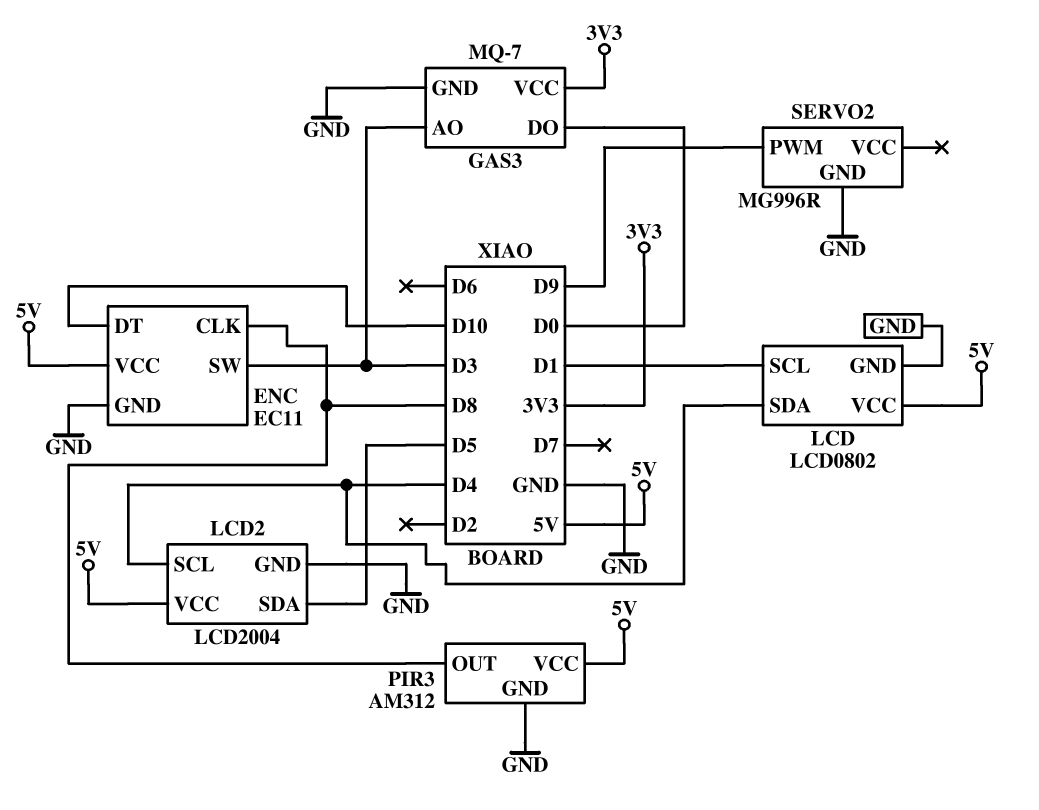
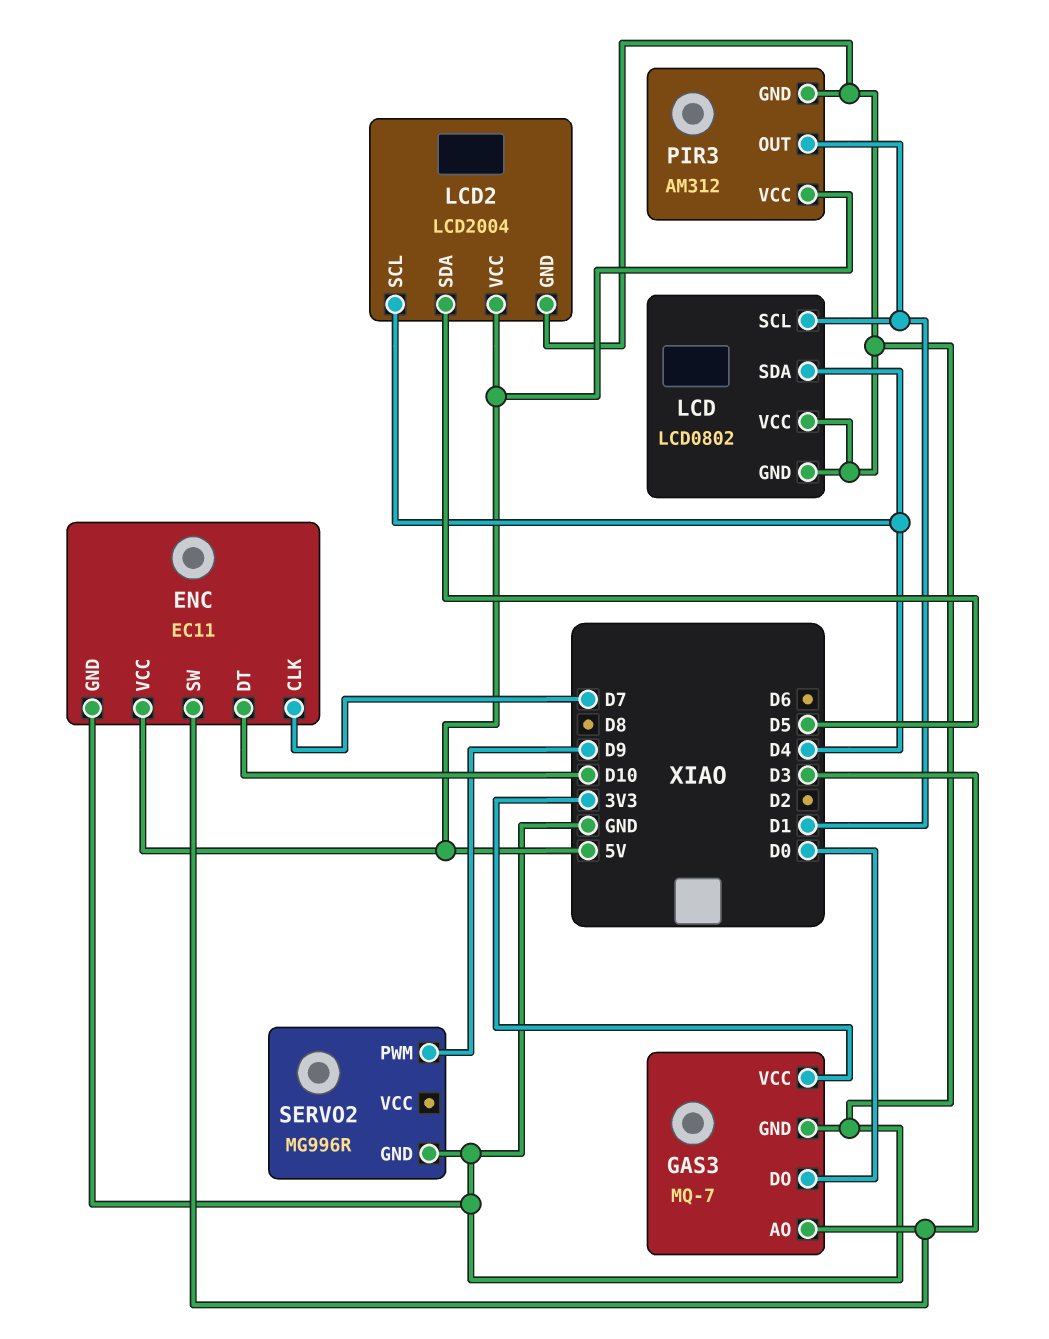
ENC pin CLK: D8 -> D7
LCD pin VCC: 5V -> GND
PIR3 pin OUT: D8 -> D1

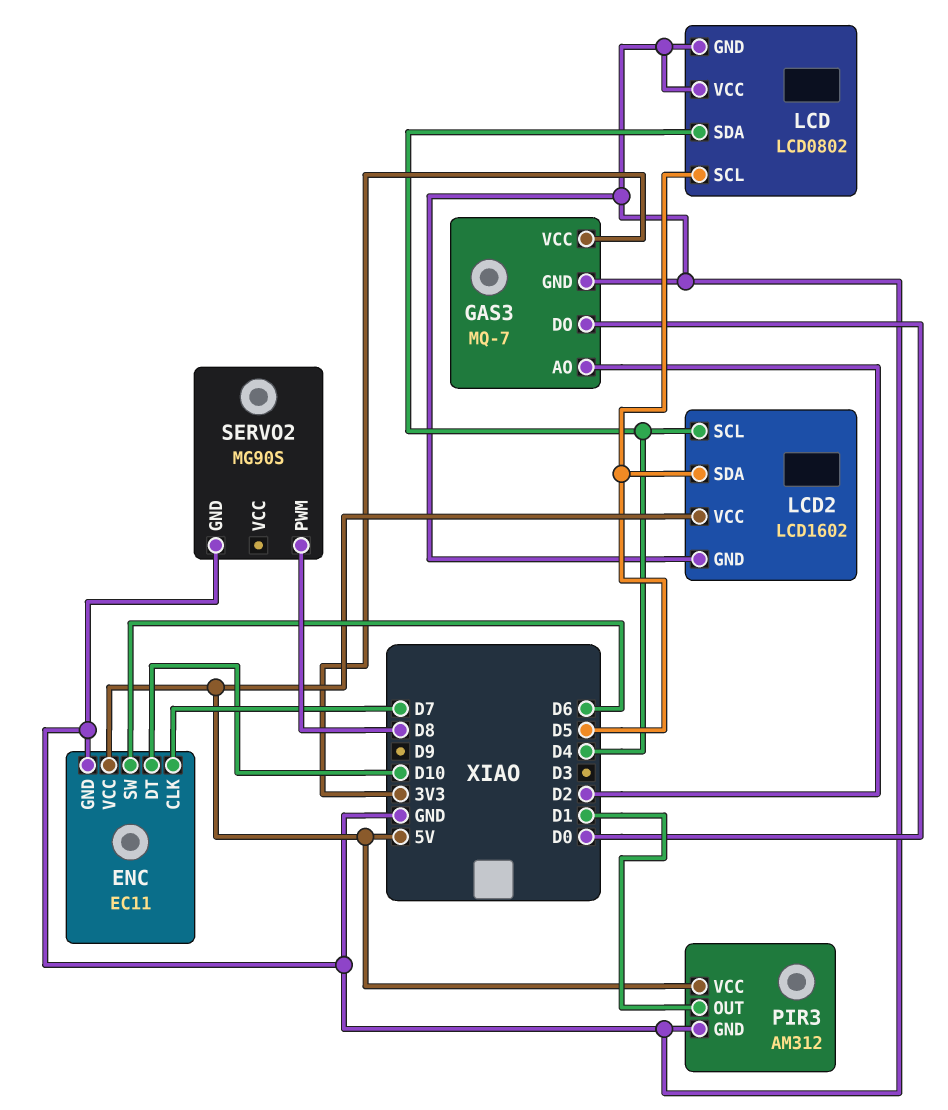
ENC pin SW: D3 -> D6
GAS3 pin AO: D3 -> D2
LCD pin SCL: D1 -> D5
LCD2: LCD2004 -> LCD1602
SERVO2: MG996R -> MG90S
SERVO2 pin PWM: D9 -> D8

